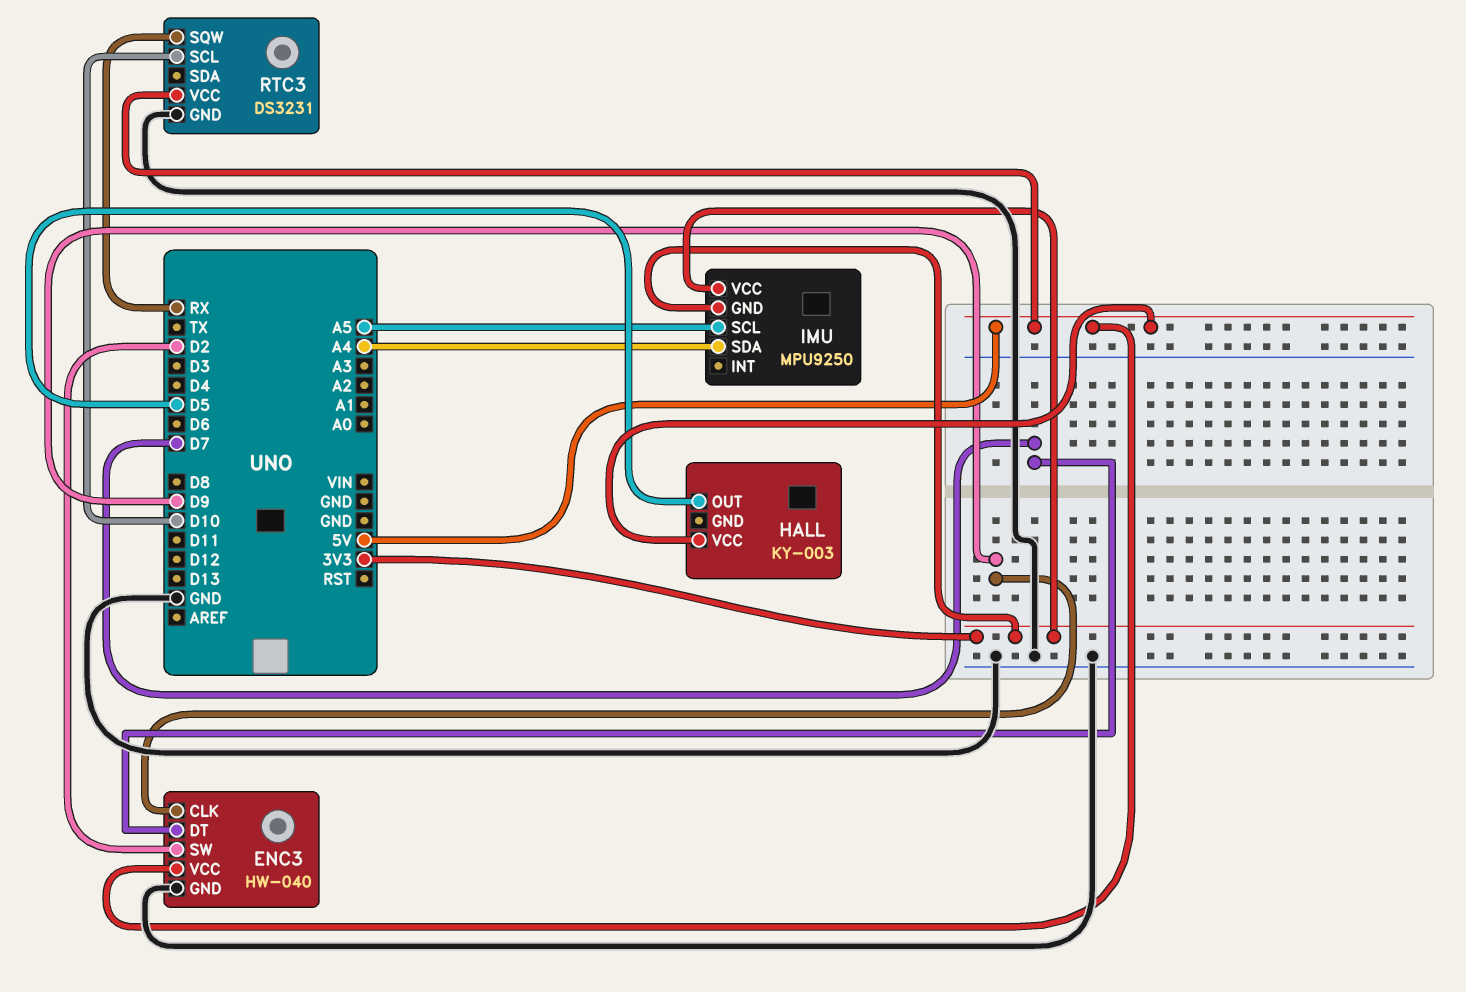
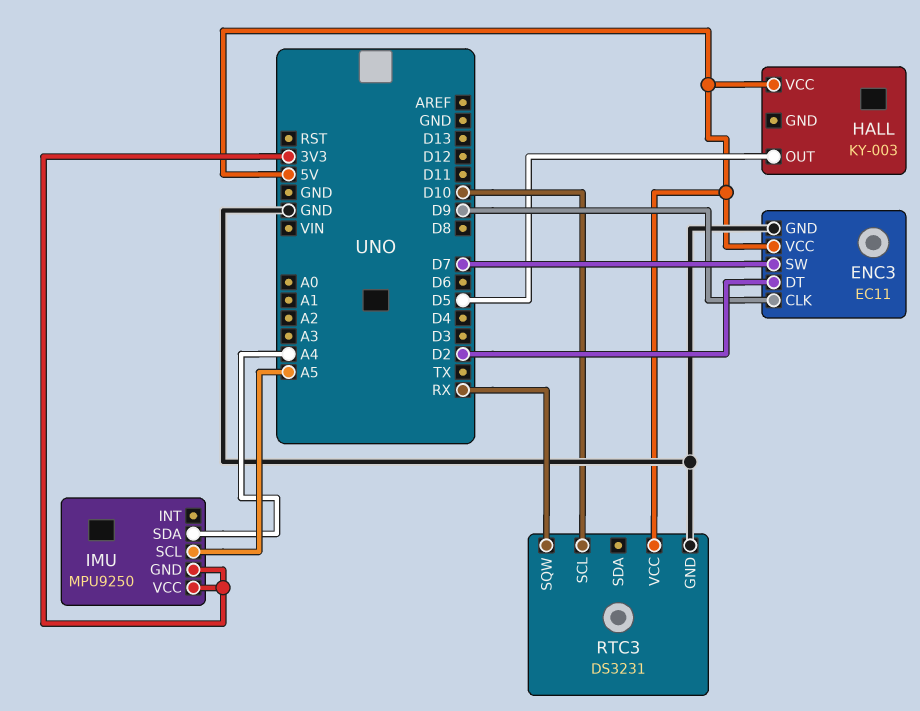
ENC3: HW-040 -> EC11
ENC3 pin DT: D7 -> D2
ENC3 pin SW: D2 -> D7

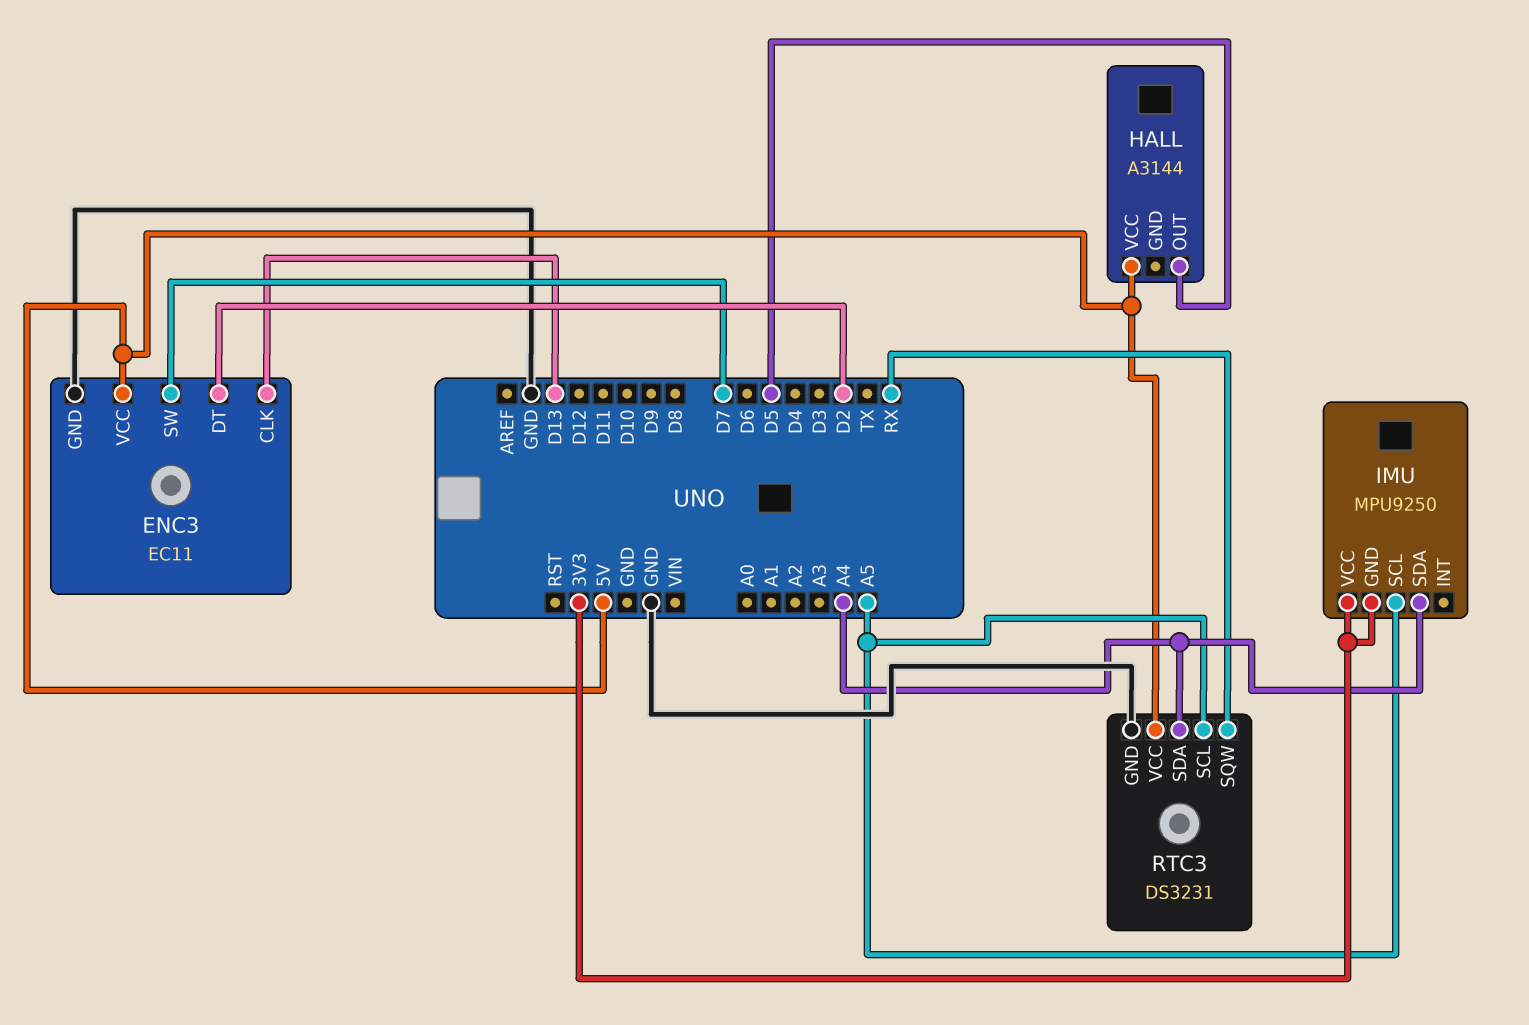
ENC3 pin CLK: D9 -> D13
HALL: KY-003 -> A3144
RTC3 pin SCL: D10 -> A5
RTC3 pin SDA: none -> A4

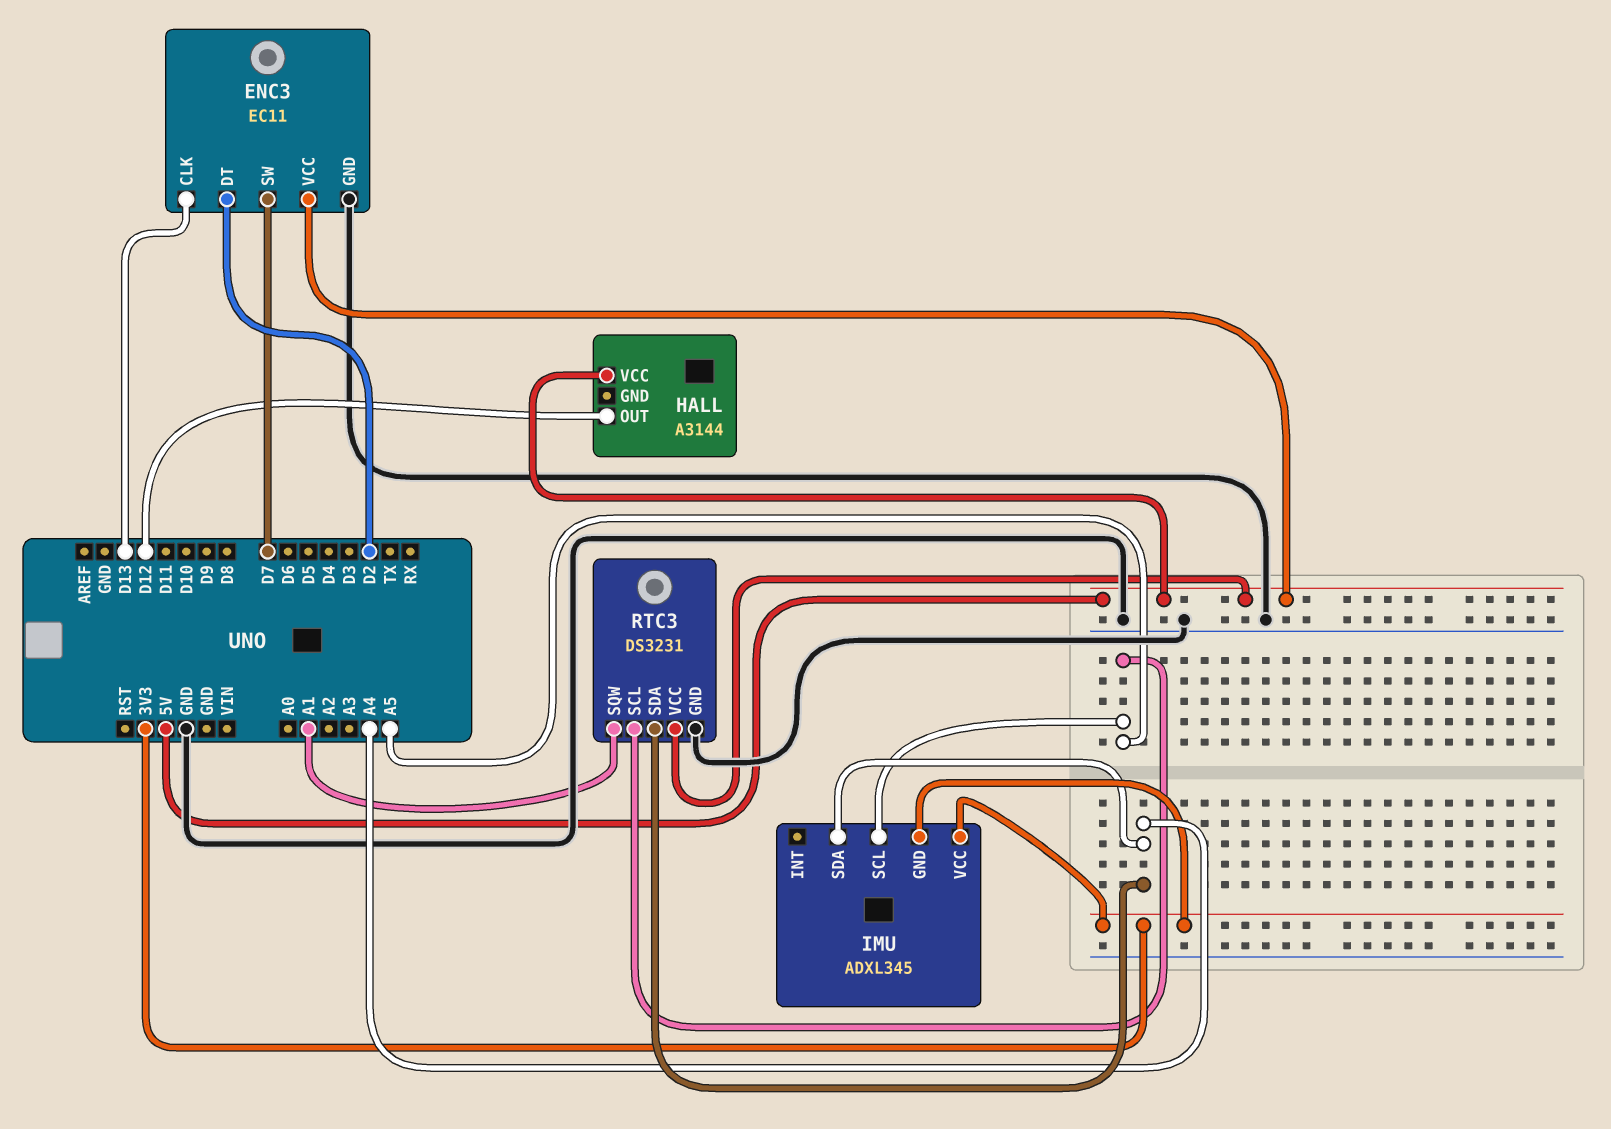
HALL pin OUT: D5 -> D12
IMU: MPU9250 -> ADXL345
RTC3 pin SQW: RX -> A1

